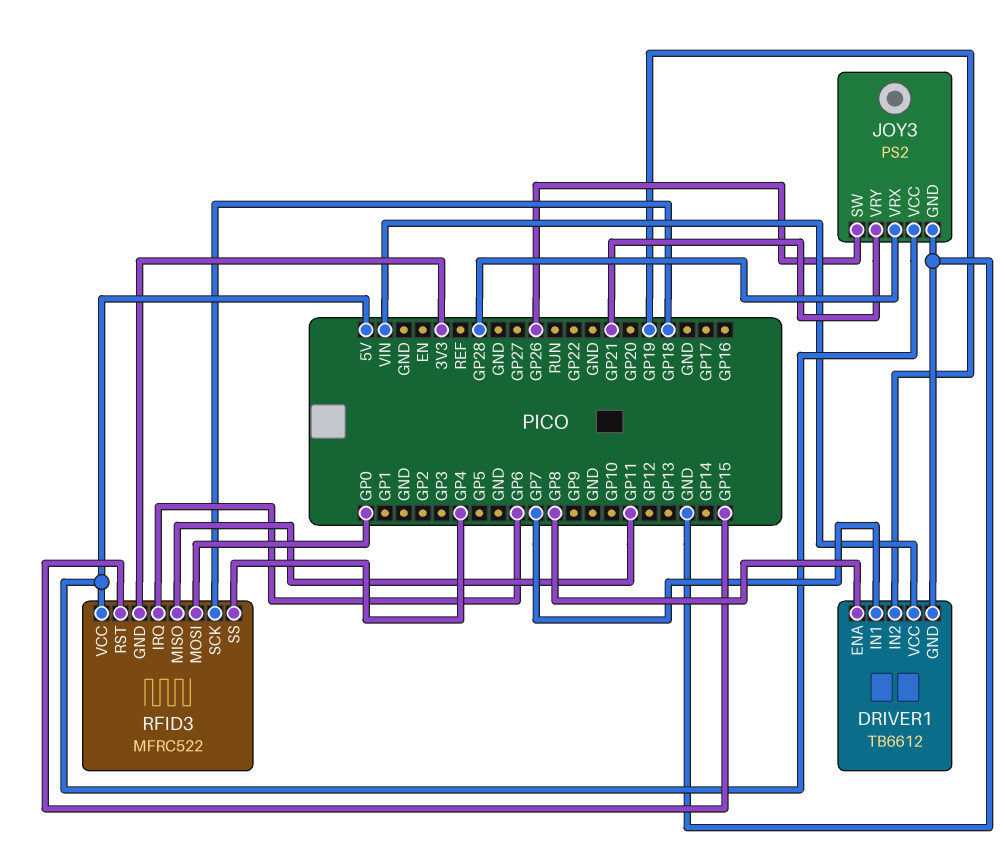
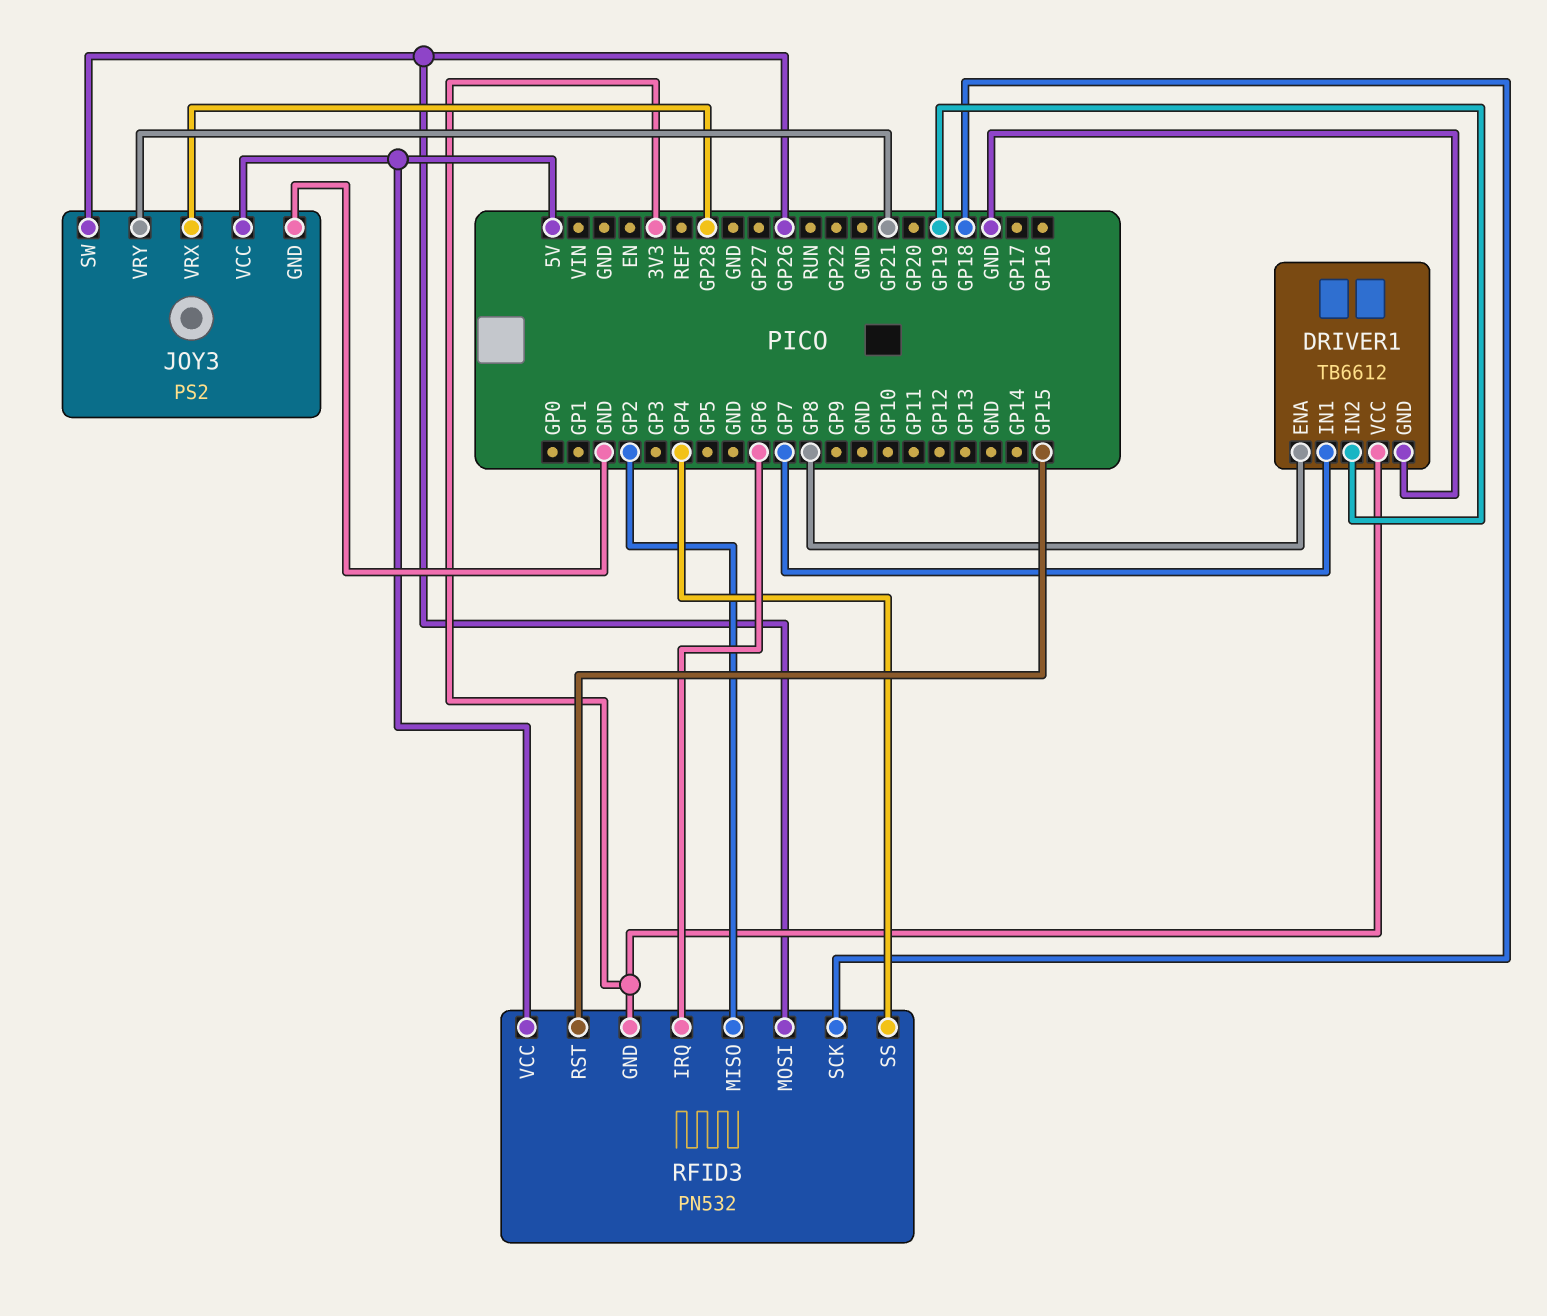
DRIVER1 pin VCC: VIN -> 3V3
RFID3: MFRC522 -> PN532
RFID3 pin MISO: GP11 -> GP2
RFID3 pin MOSI: GP0 -> GP26

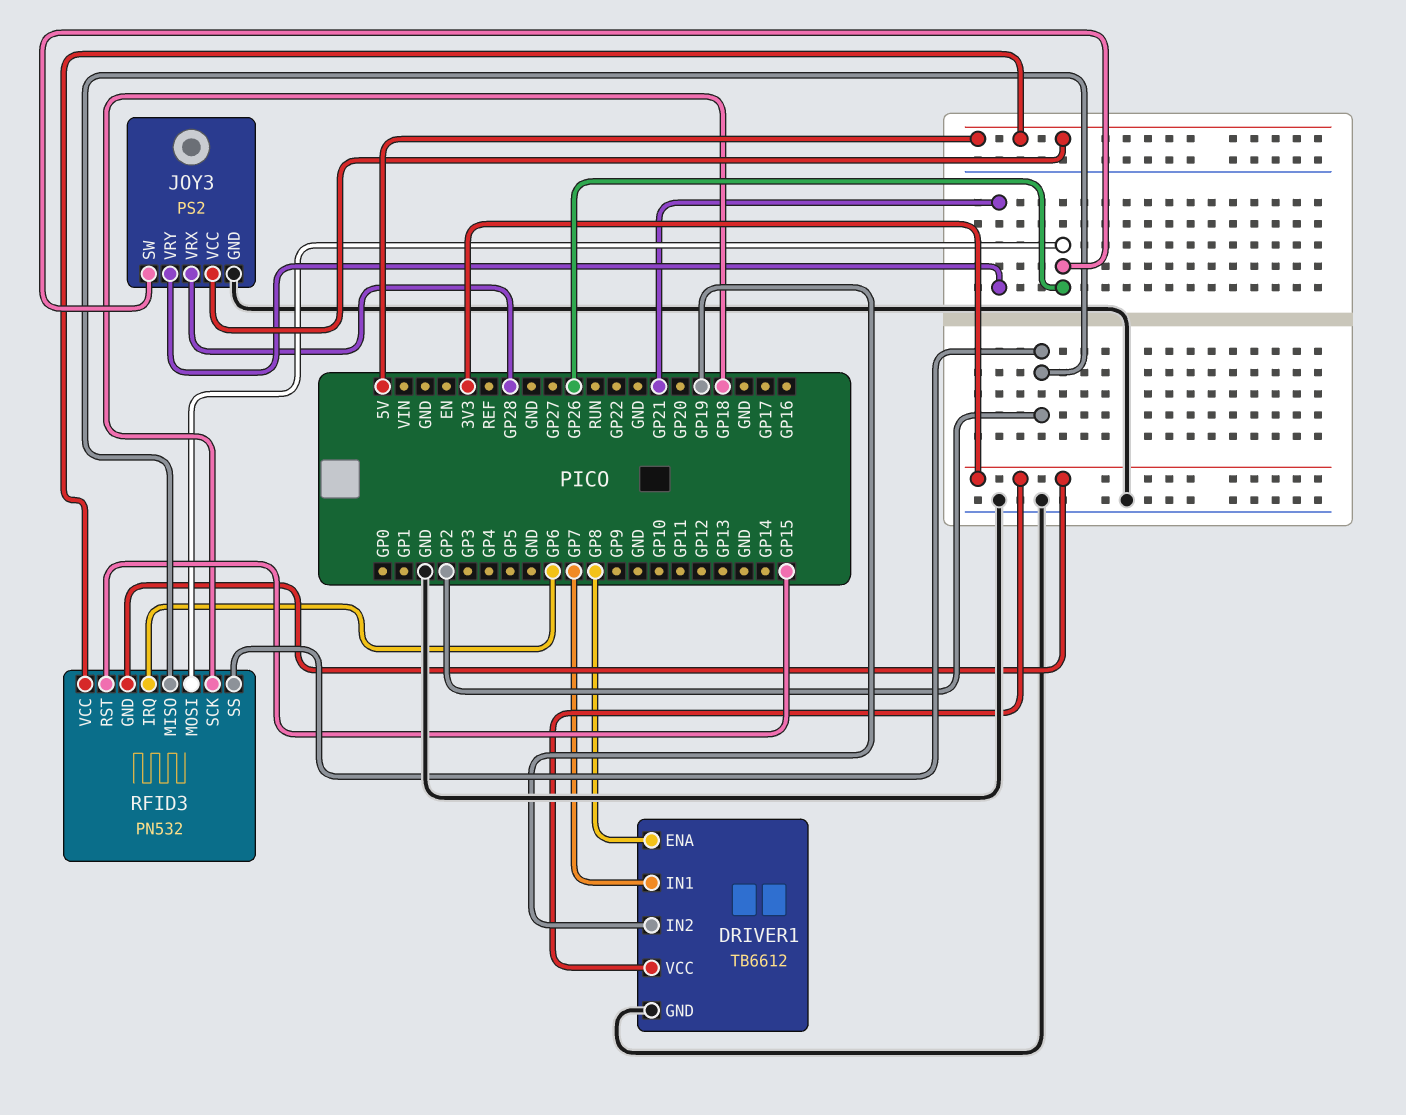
RFID3 pin SS: GP4 -> GP2

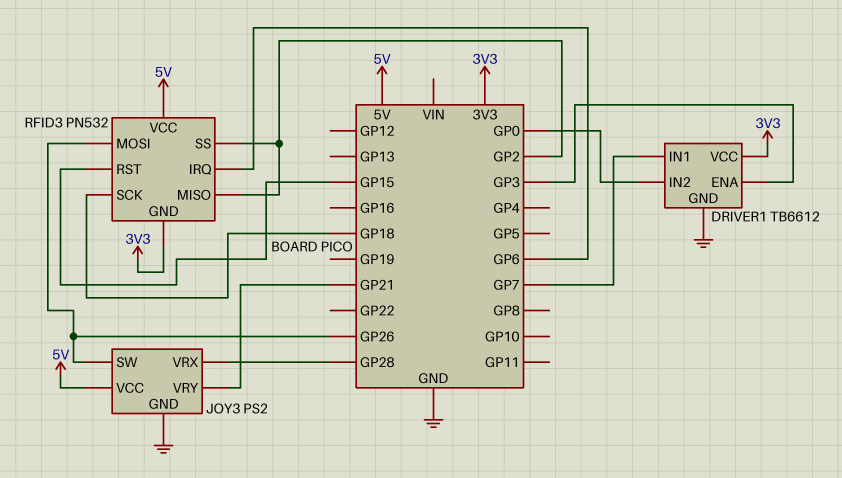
DRIVER1 pin ENA: GP8 -> GP3
DRIVER1 pin IN2: GP19 -> GP0

